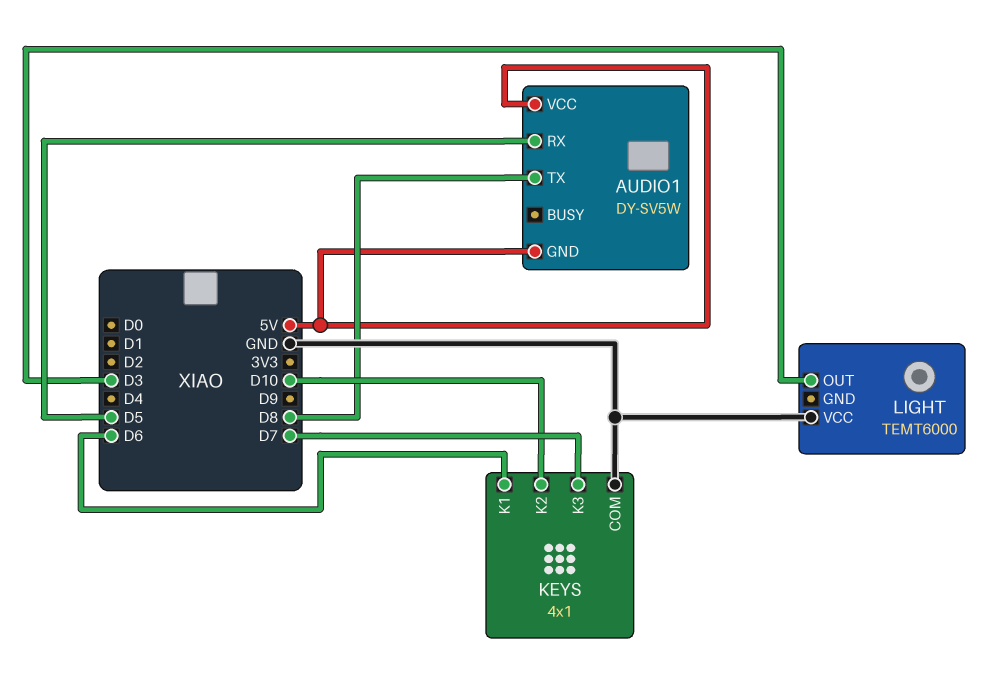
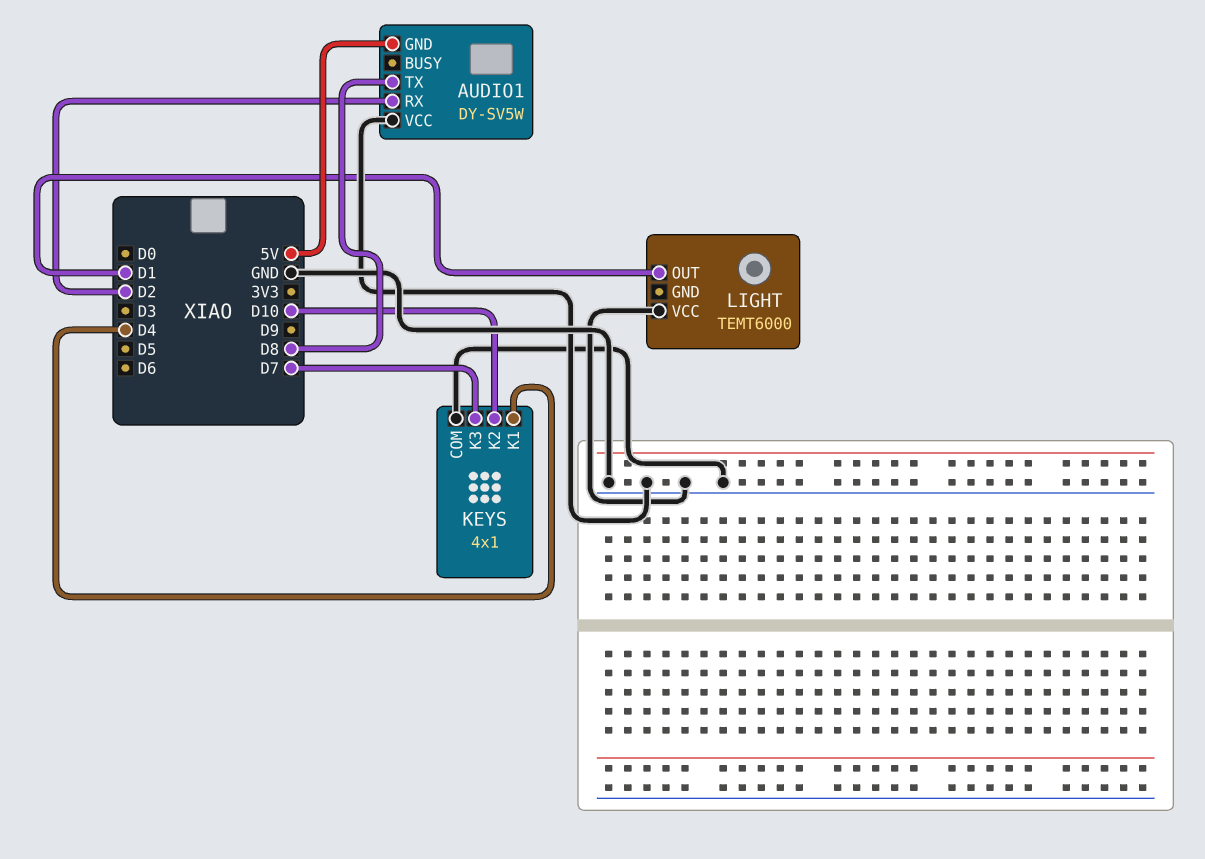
AUDIO1 pin RX: D5 -> D2
AUDIO1 pin VCC: 5V -> GND
KEYS pin K1: D6 -> D4
LIGHT pin OUT: D3 -> D1

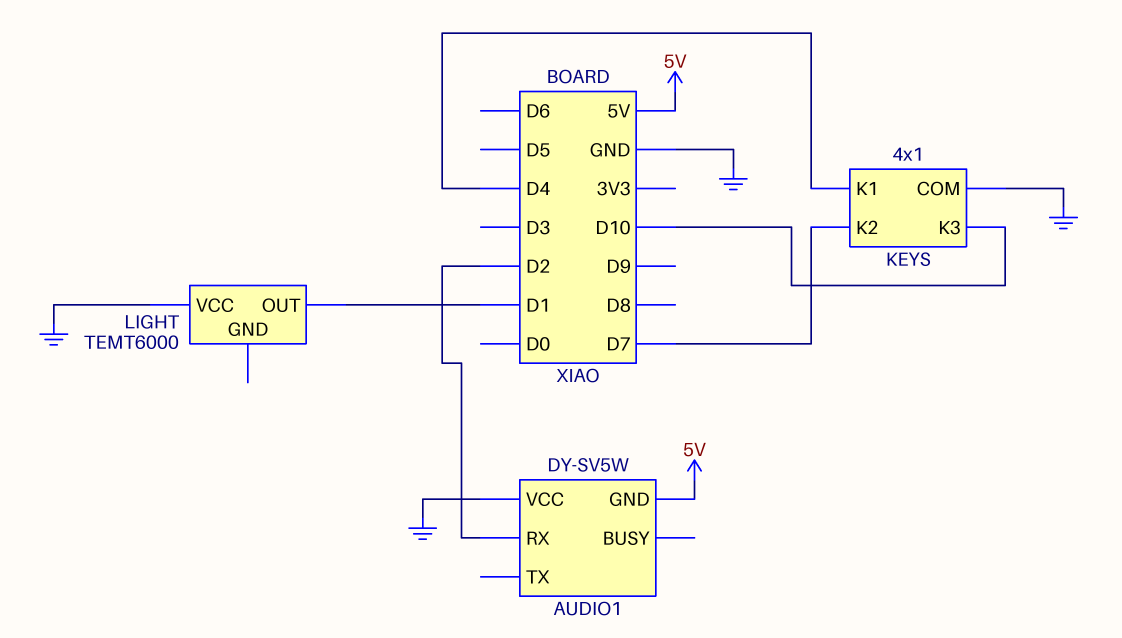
AUDIO1 pin TX: D8 -> none
KEYS pin K2: D10 -> D7
KEYS pin K3: D7 -> D10

